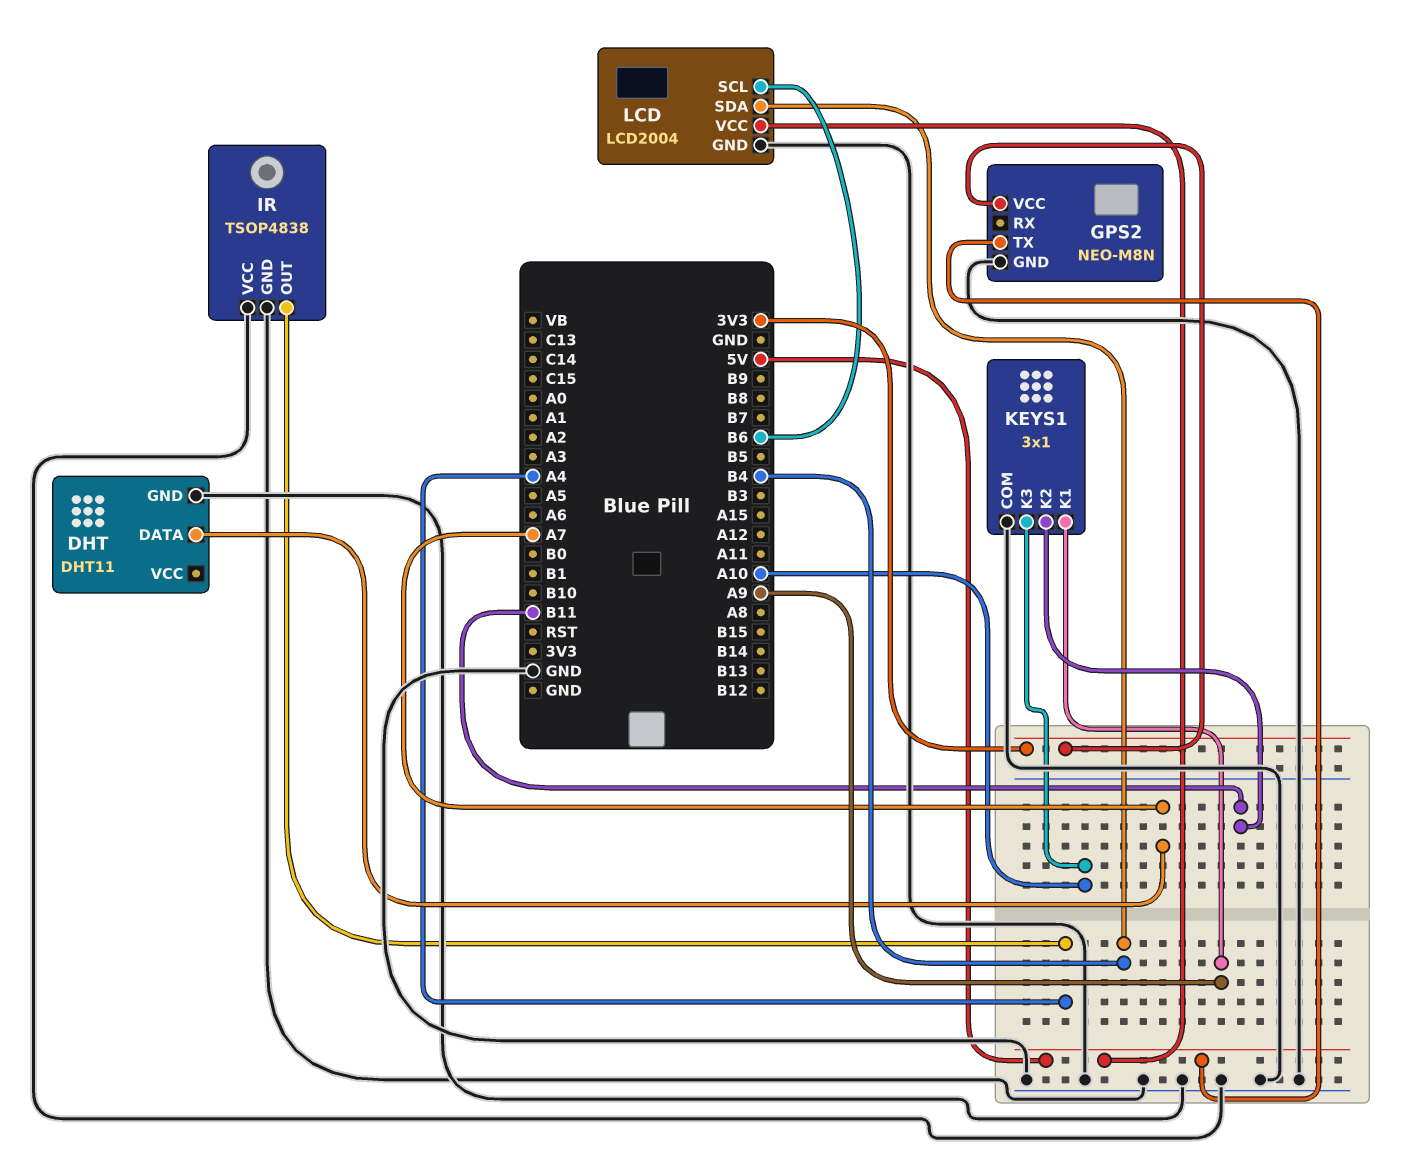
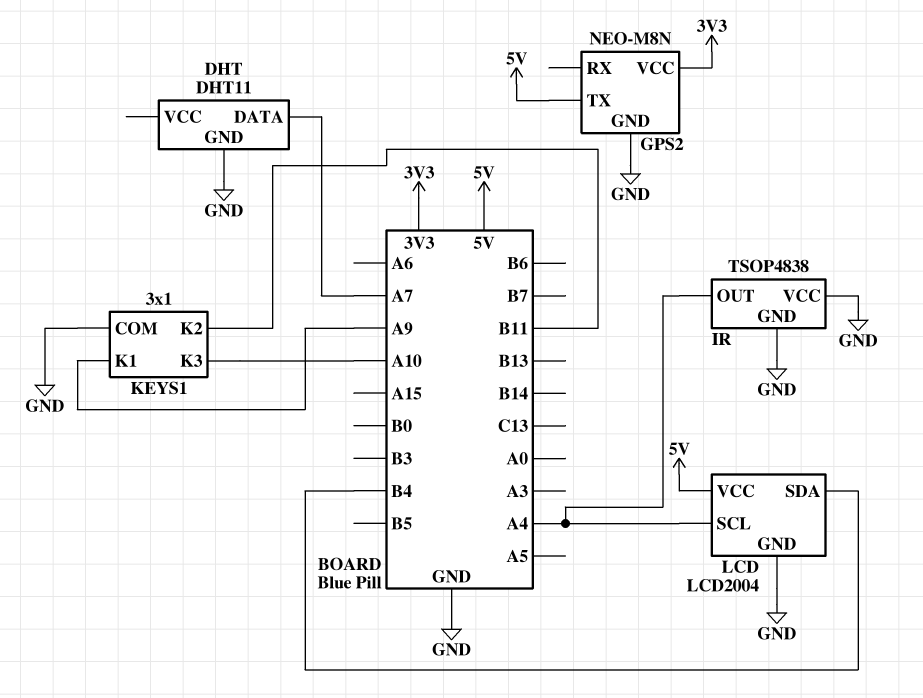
LCD pin SCL: B6 -> A4

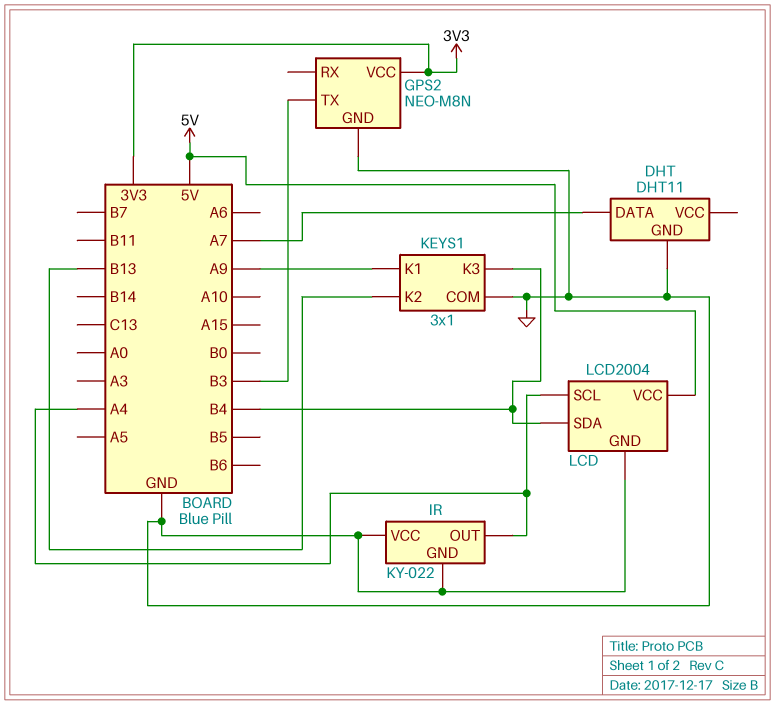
GPS2 pin TX: 5V -> B3
IR: TSOP4838 -> KY-022
KEYS1 pin K2: B11 -> B13
KEYS1 pin K3: A10 -> B4

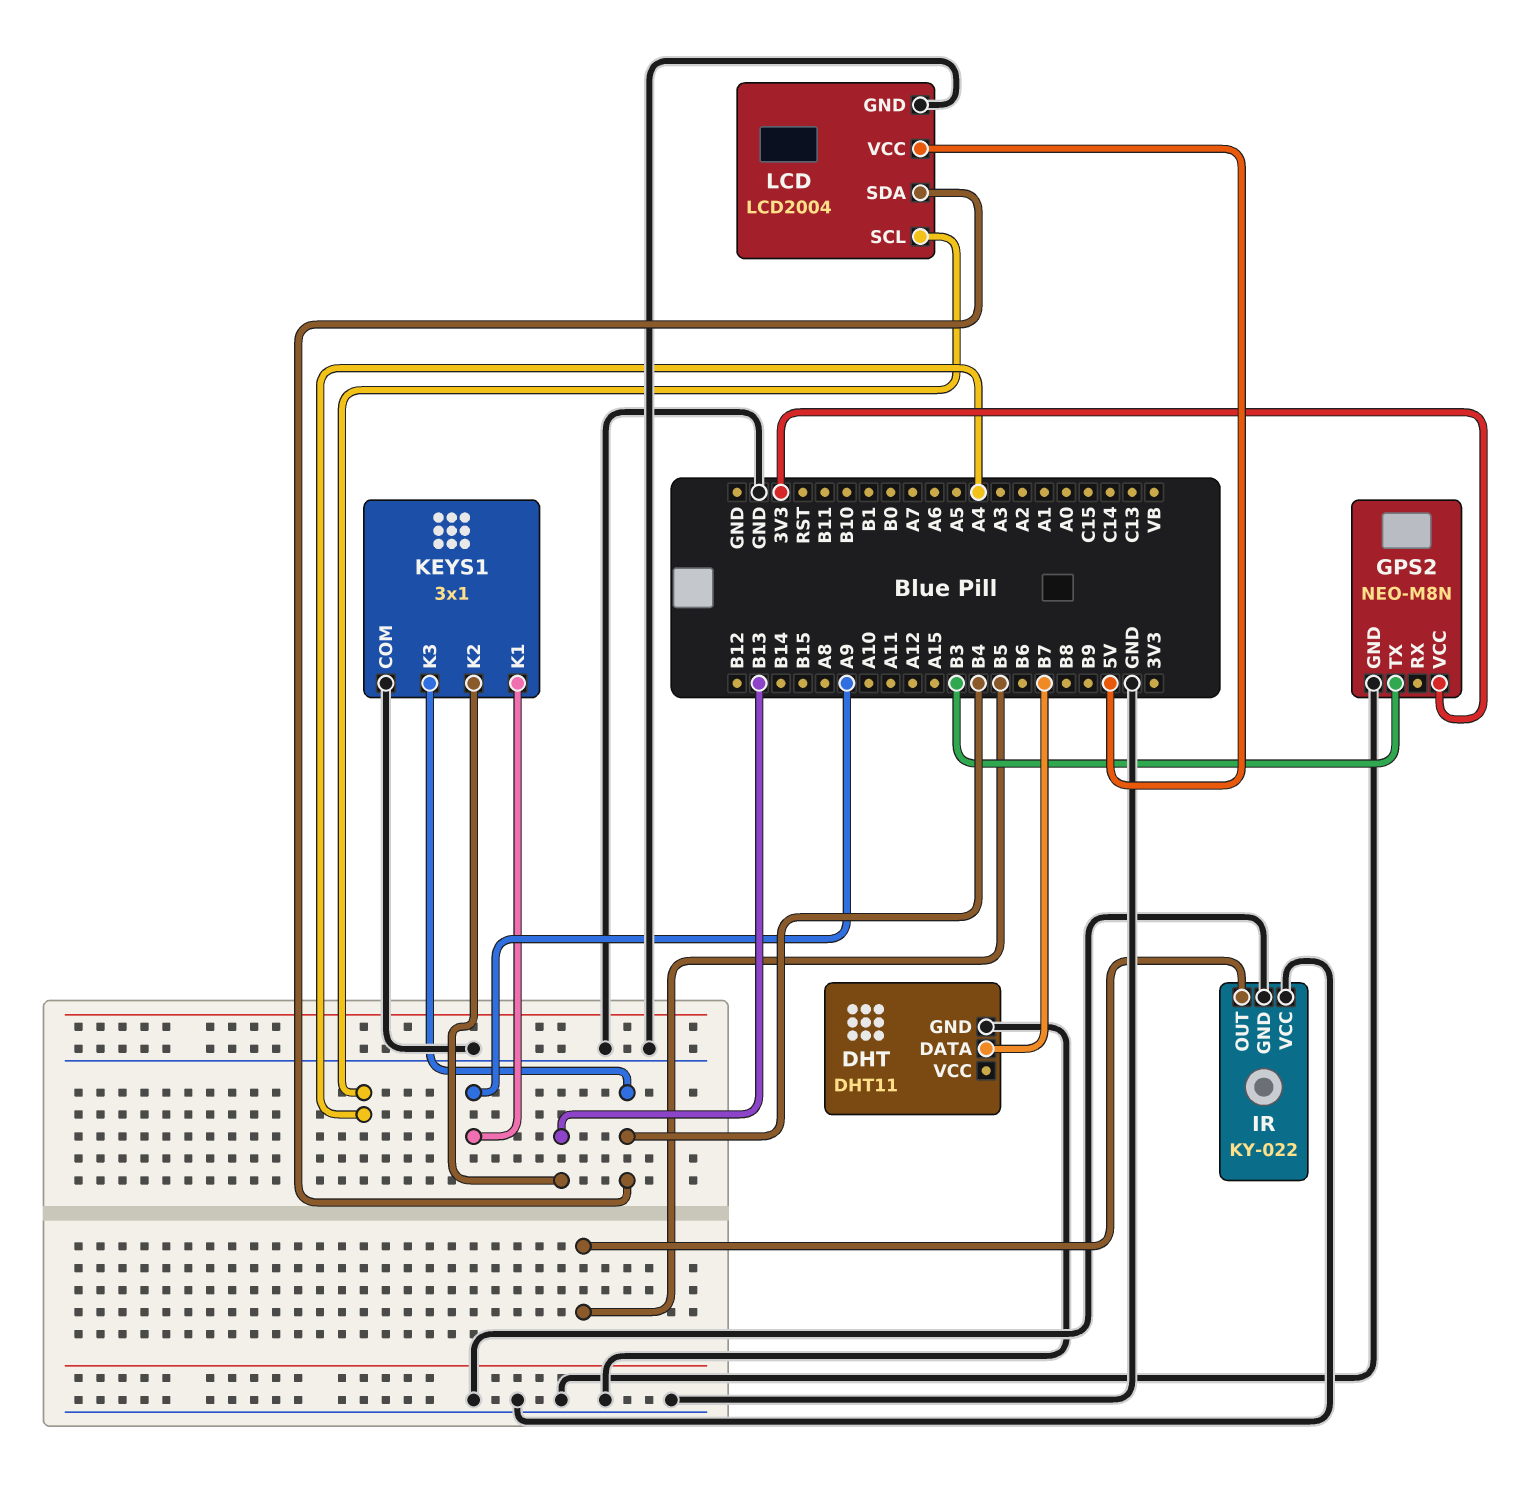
DHT pin DATA: A7 -> B7
IR pin OUT: A4 -> B5

